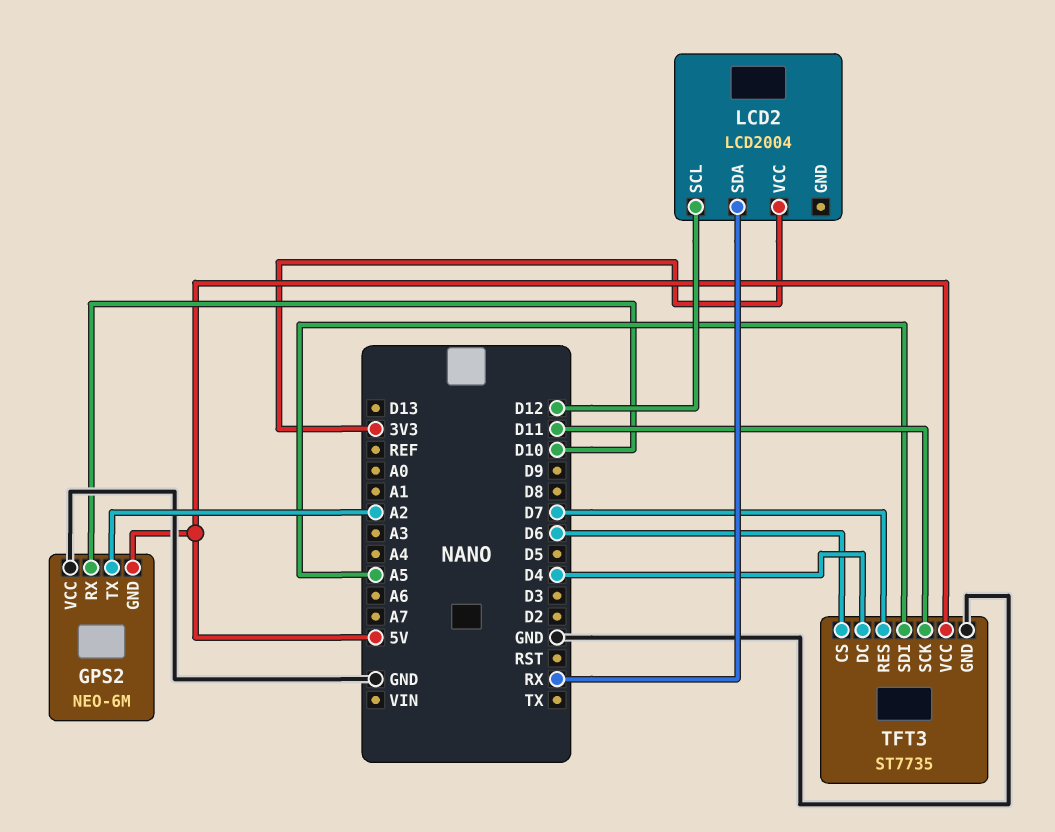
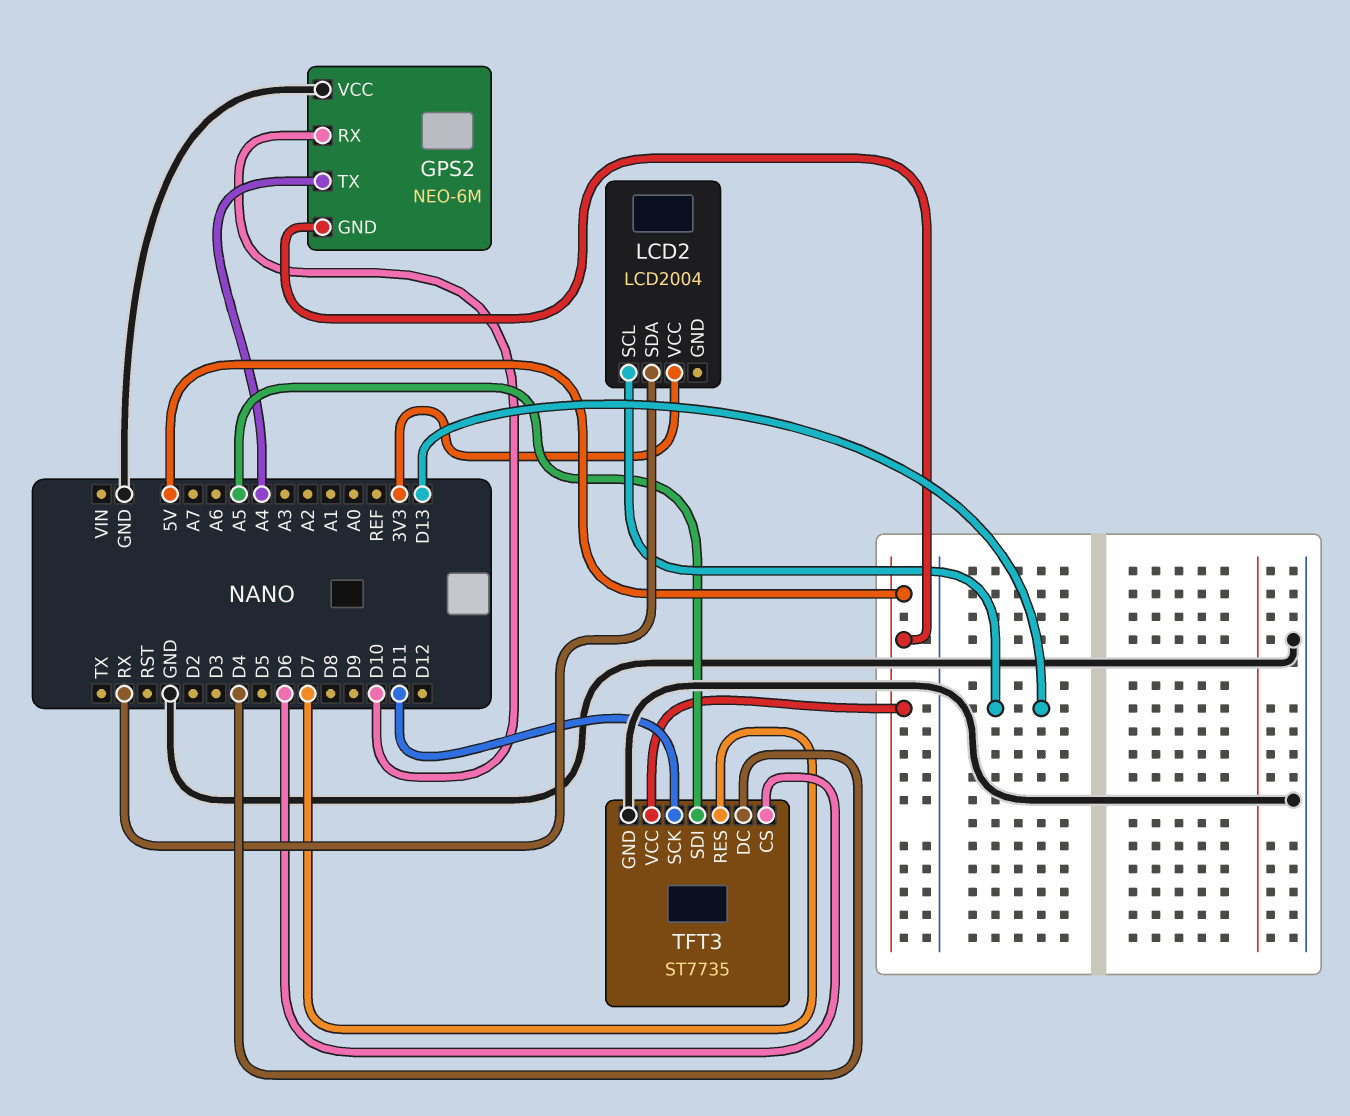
GPS2 pin TX: A2 -> A4
LCD2 pin SCL: D12 -> D13

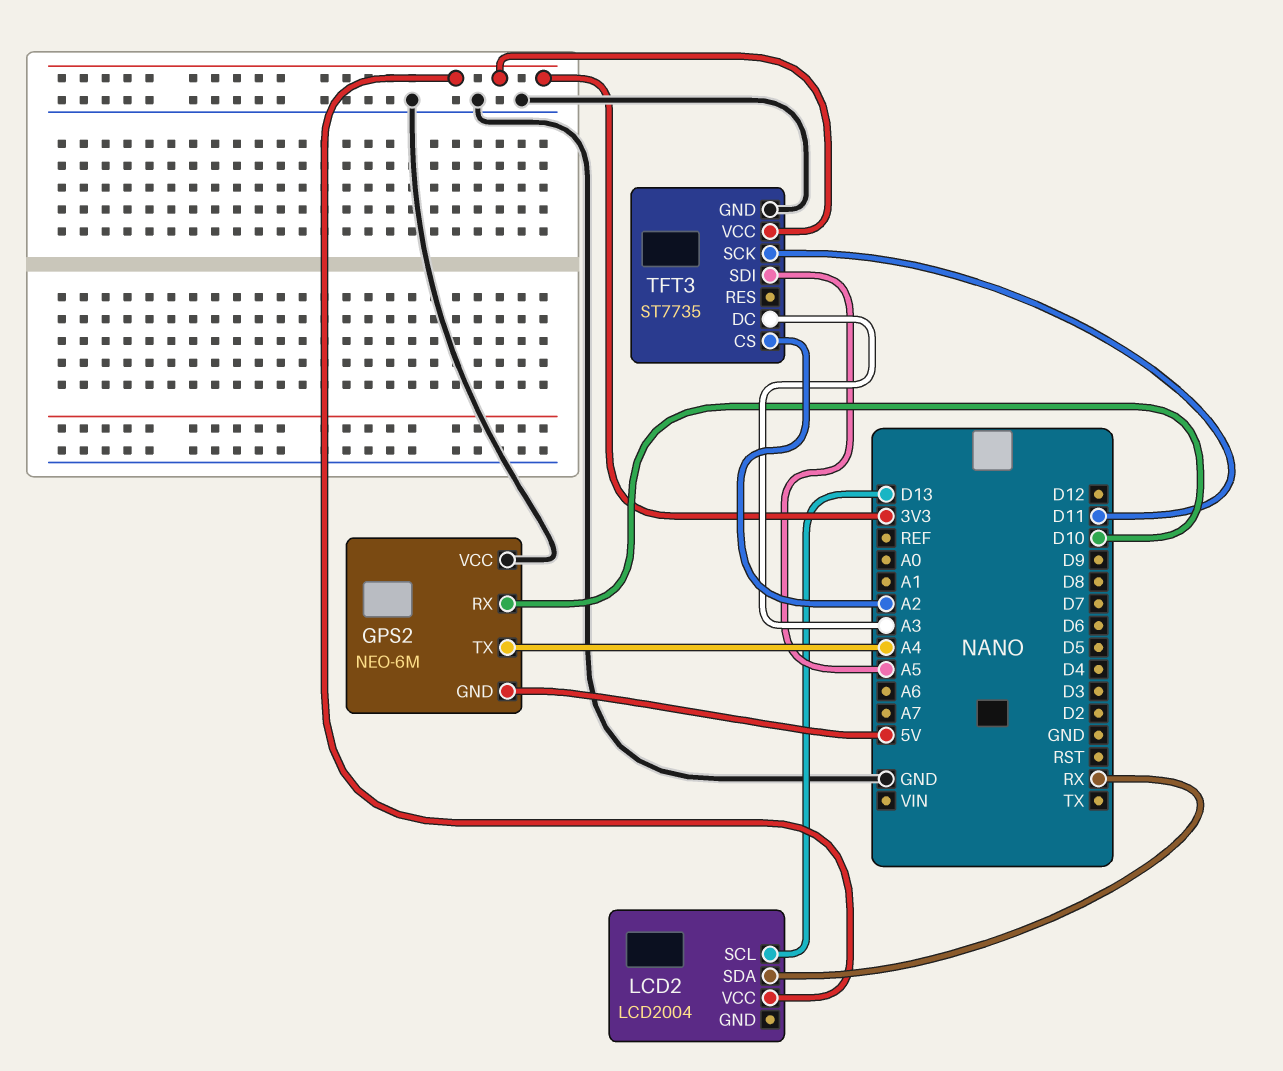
TFT3 pin CS: D6 -> A2
TFT3 pin DC: D4 -> A3
TFT3 pin RES: D7 -> none
TFT3 pin VCC: 5V -> 3V3

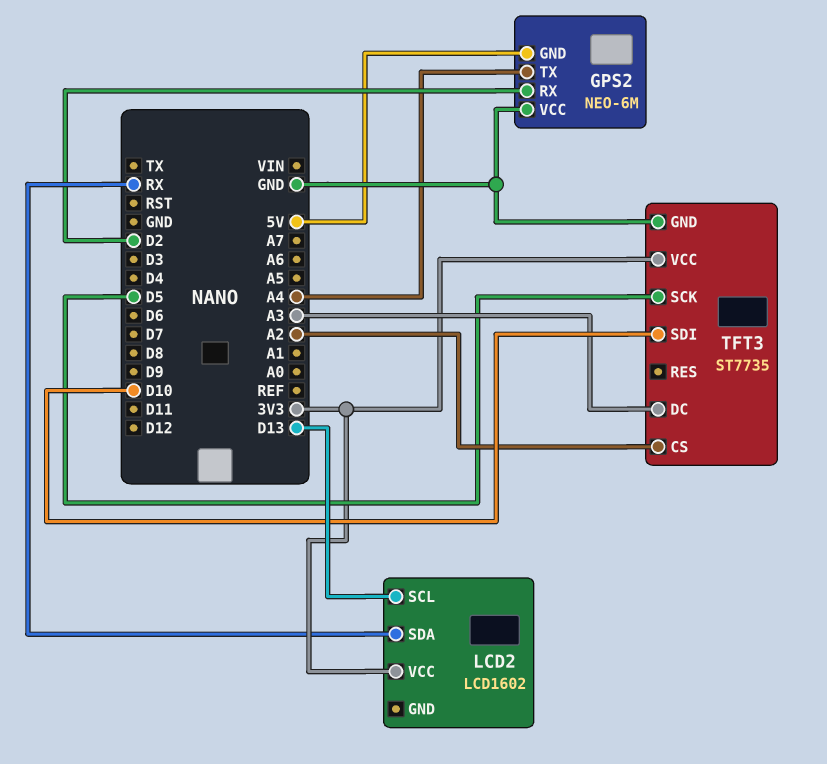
GPS2 pin RX: D10 -> D2
LCD2: LCD2004 -> LCD1602
TFT3 pin SCK: D11 -> D5
TFT3 pin SDI: A5 -> D10

